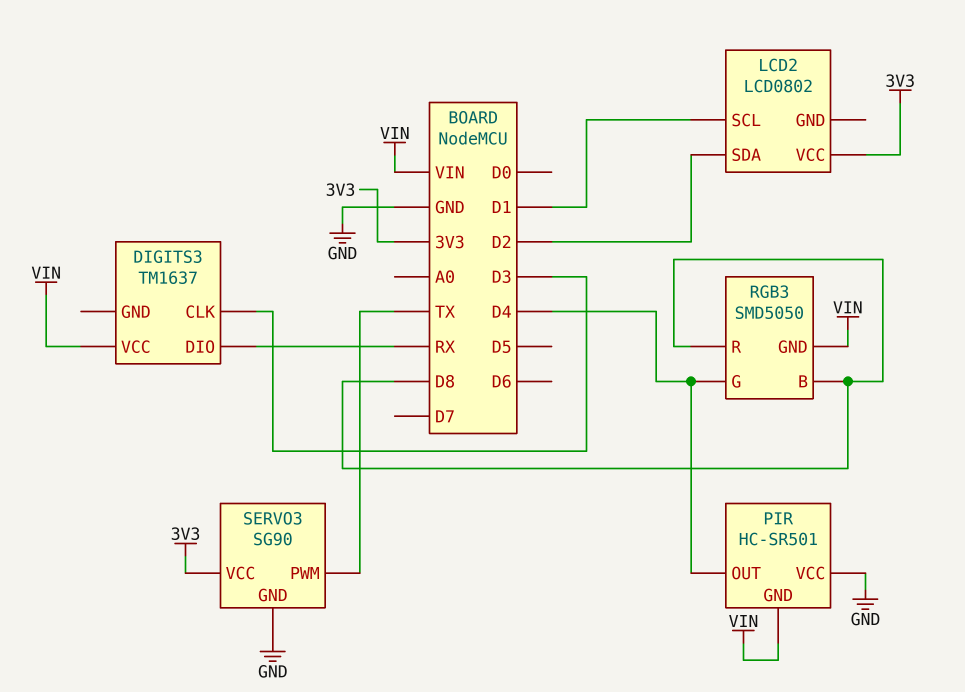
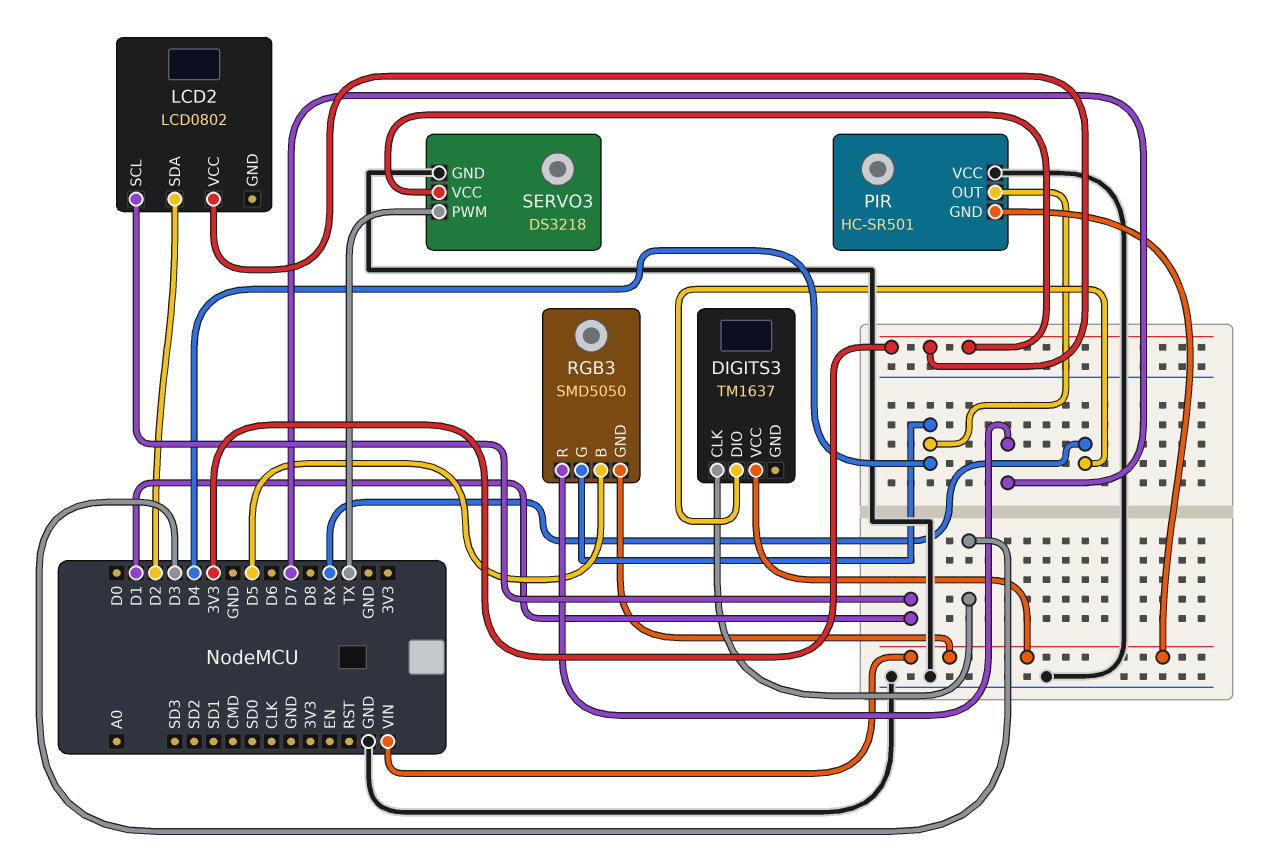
RGB3 pin B: D8 -> D5
RGB3 pin R: D8 -> D7
SERVO3: SG90 -> DS3218

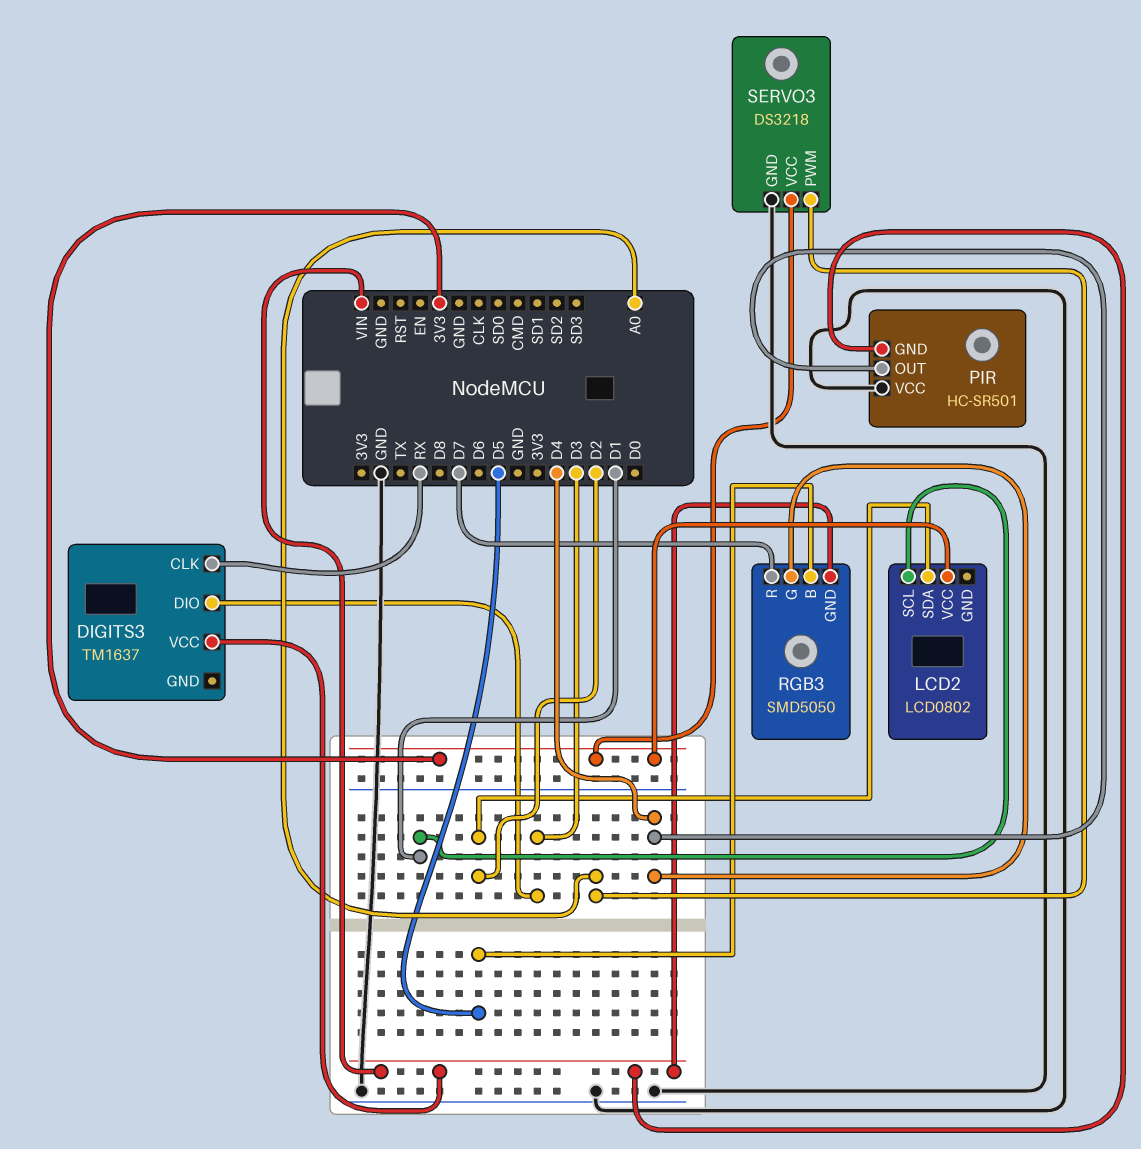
DIGITS3 pin CLK: D3 -> RX
DIGITS3 pin DIO: RX -> D3
SERVO3 pin PWM: TX -> A0

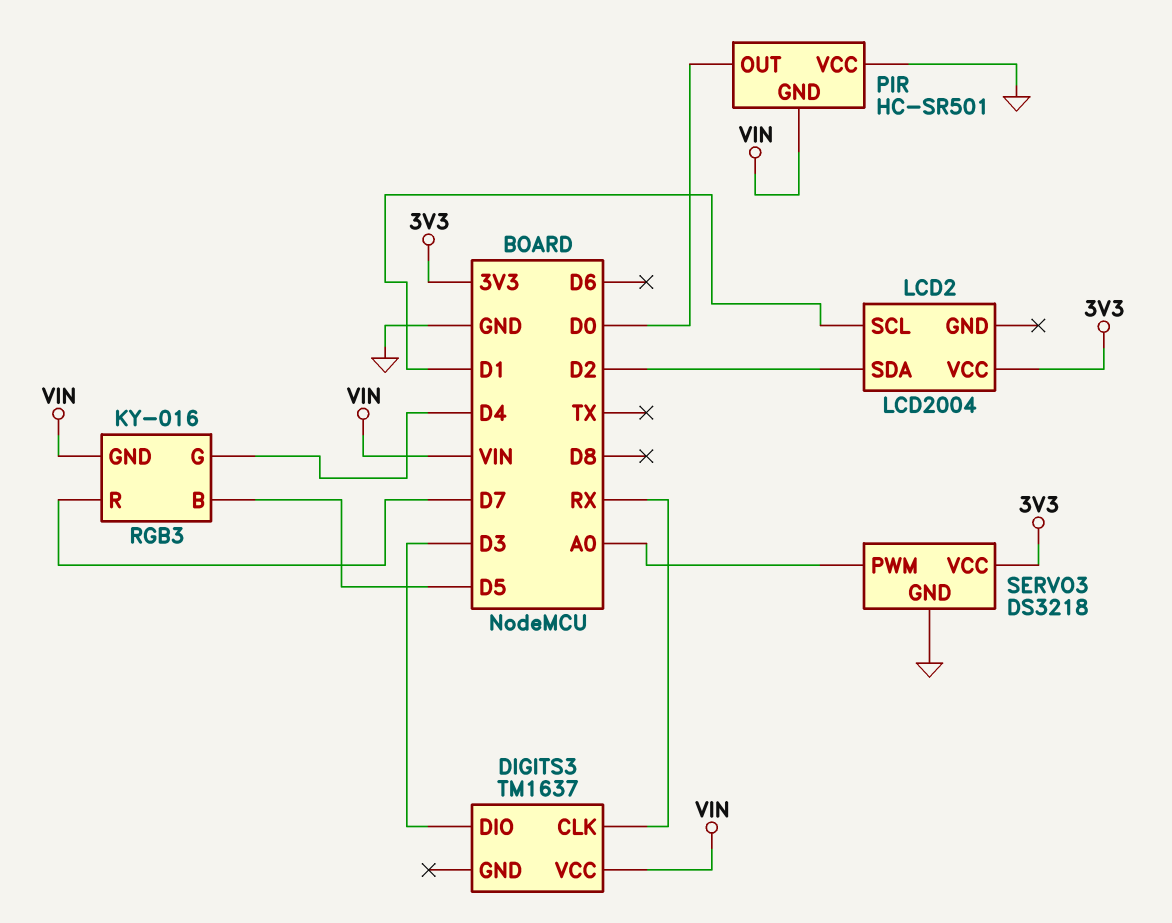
LCD2: LCD0802 -> LCD2004
PIR pin OUT: D4 -> D0
RGB3: SMD5050 -> KY-016

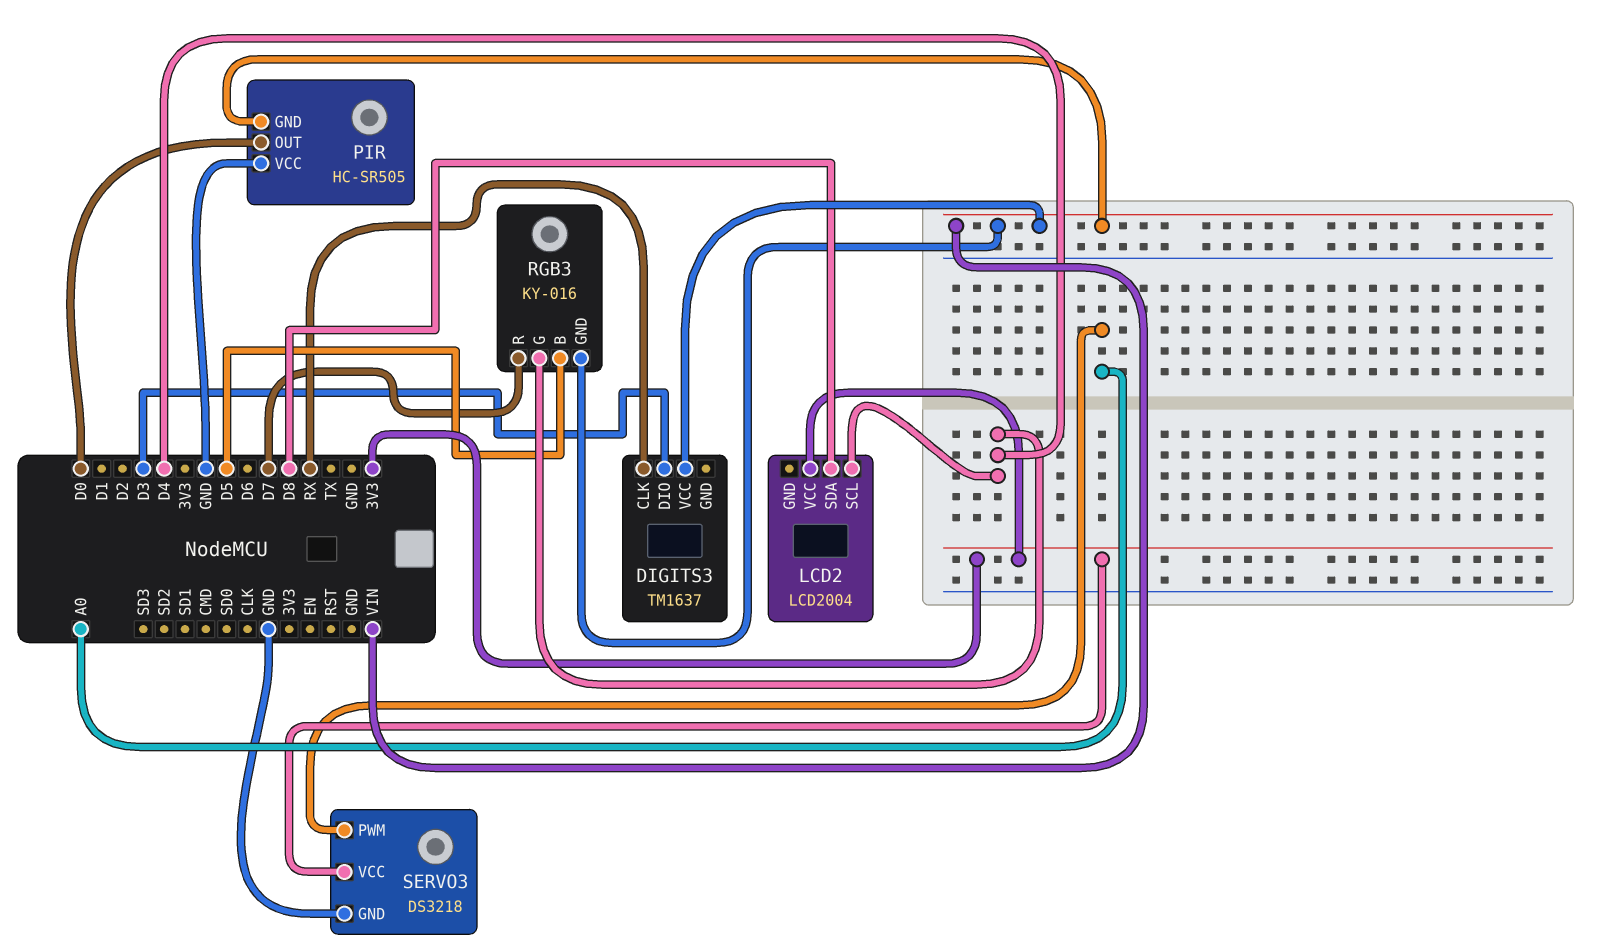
LCD2 pin SCL: D1 -> D4
LCD2 pin SDA: D2 -> D8
PIR: HC-SR501 -> HC-SR505

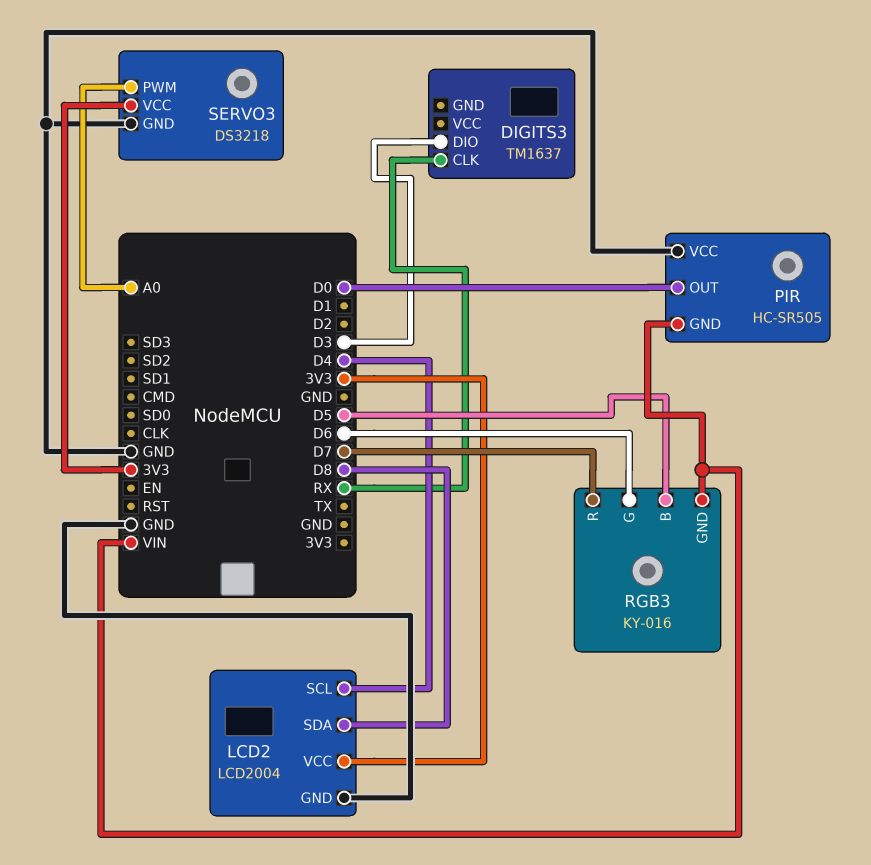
DIGITS3 pin VCC: VIN -> none
LCD2 pin GND: none -> GND
RGB3 pin G: D4 -> D6

